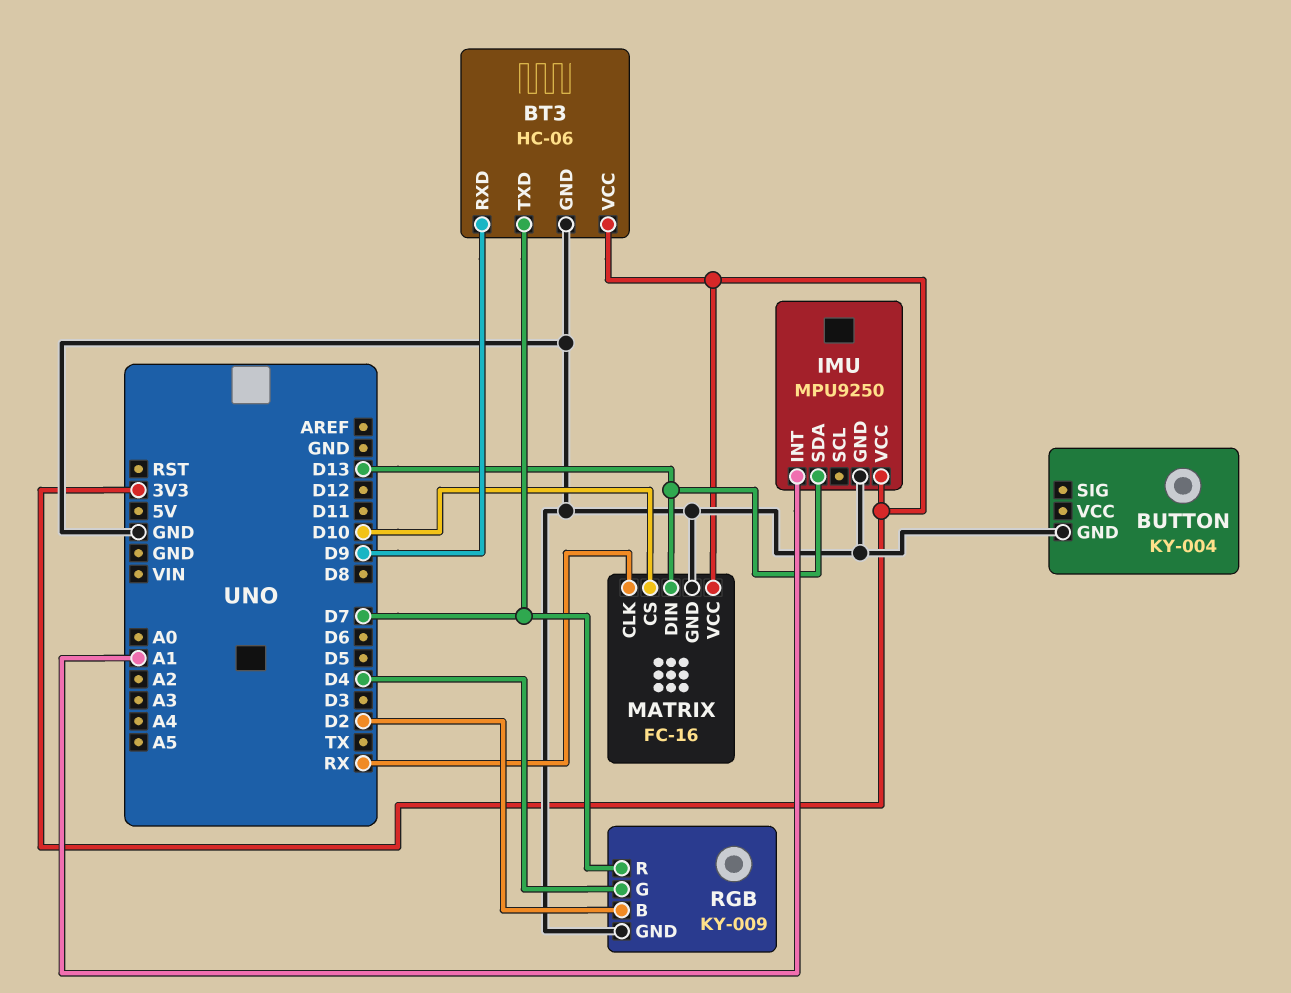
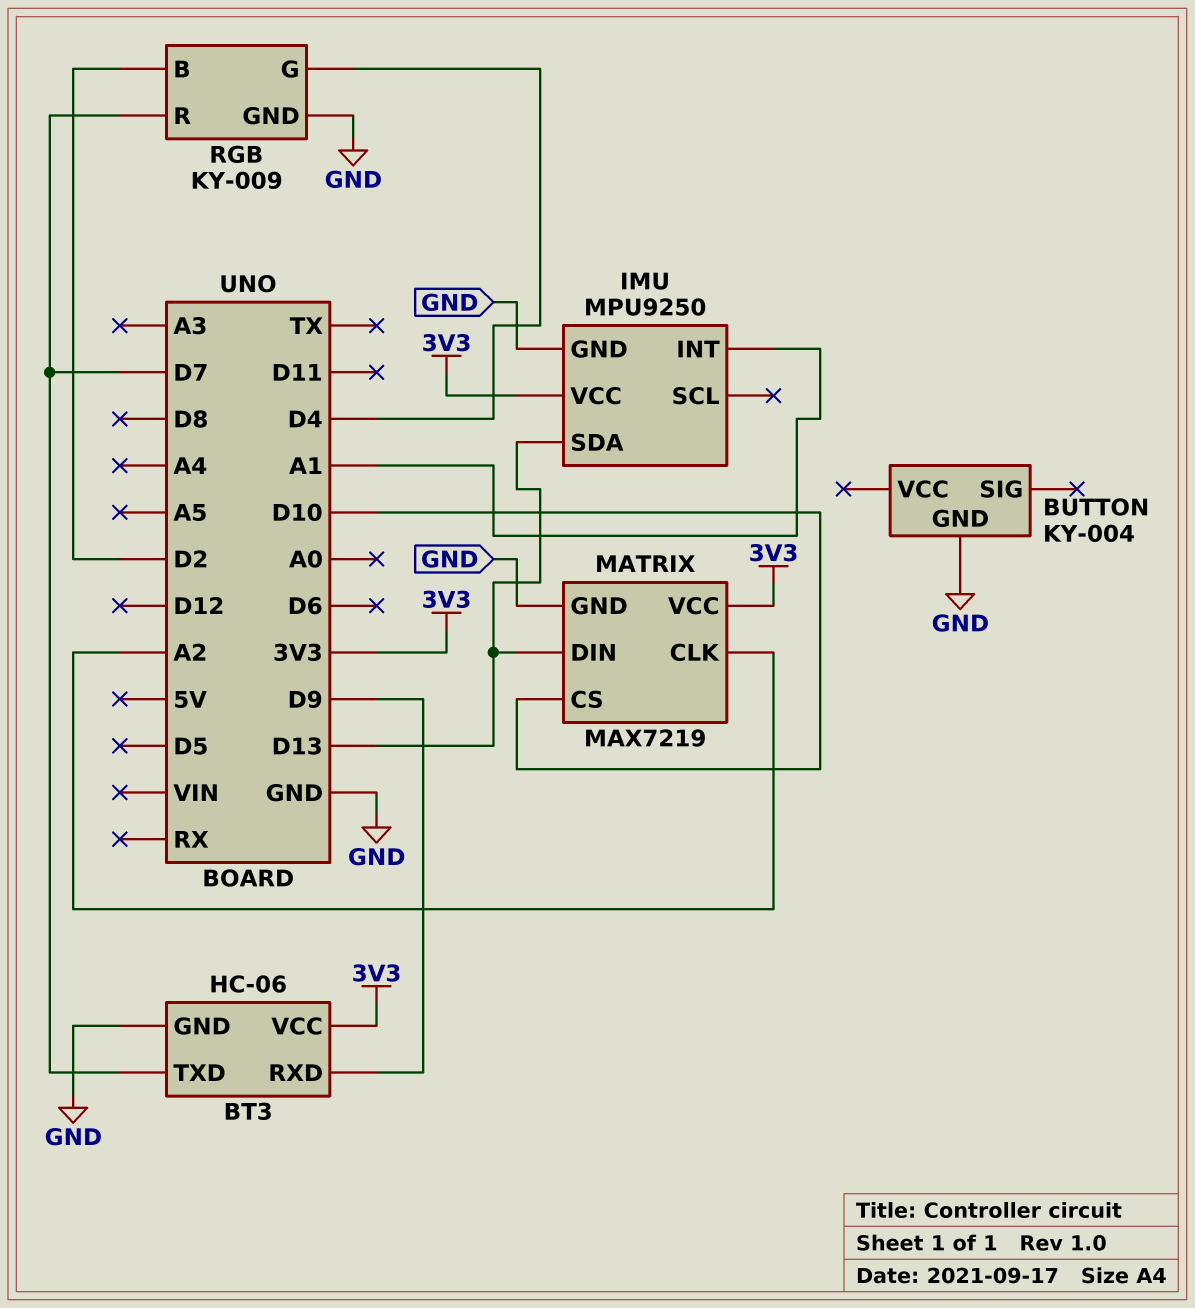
MATRIX: FC-16 -> MAX7219
MATRIX pin CLK: RX -> A2

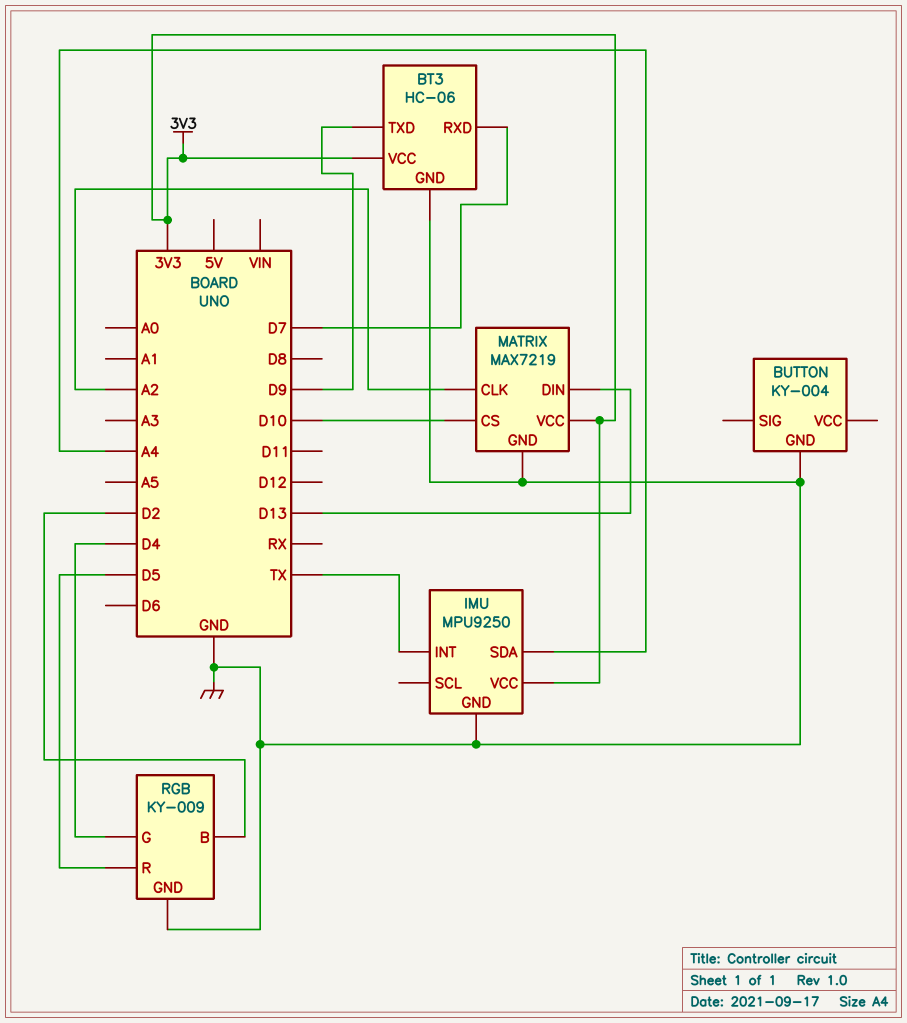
BT3 pin RXD: D9 -> D7
BT3 pin TXD: D7 -> D9
IMU pin INT: A1 -> TX
IMU pin SDA: D13 -> A4
RGB pin R: D7 -> D5

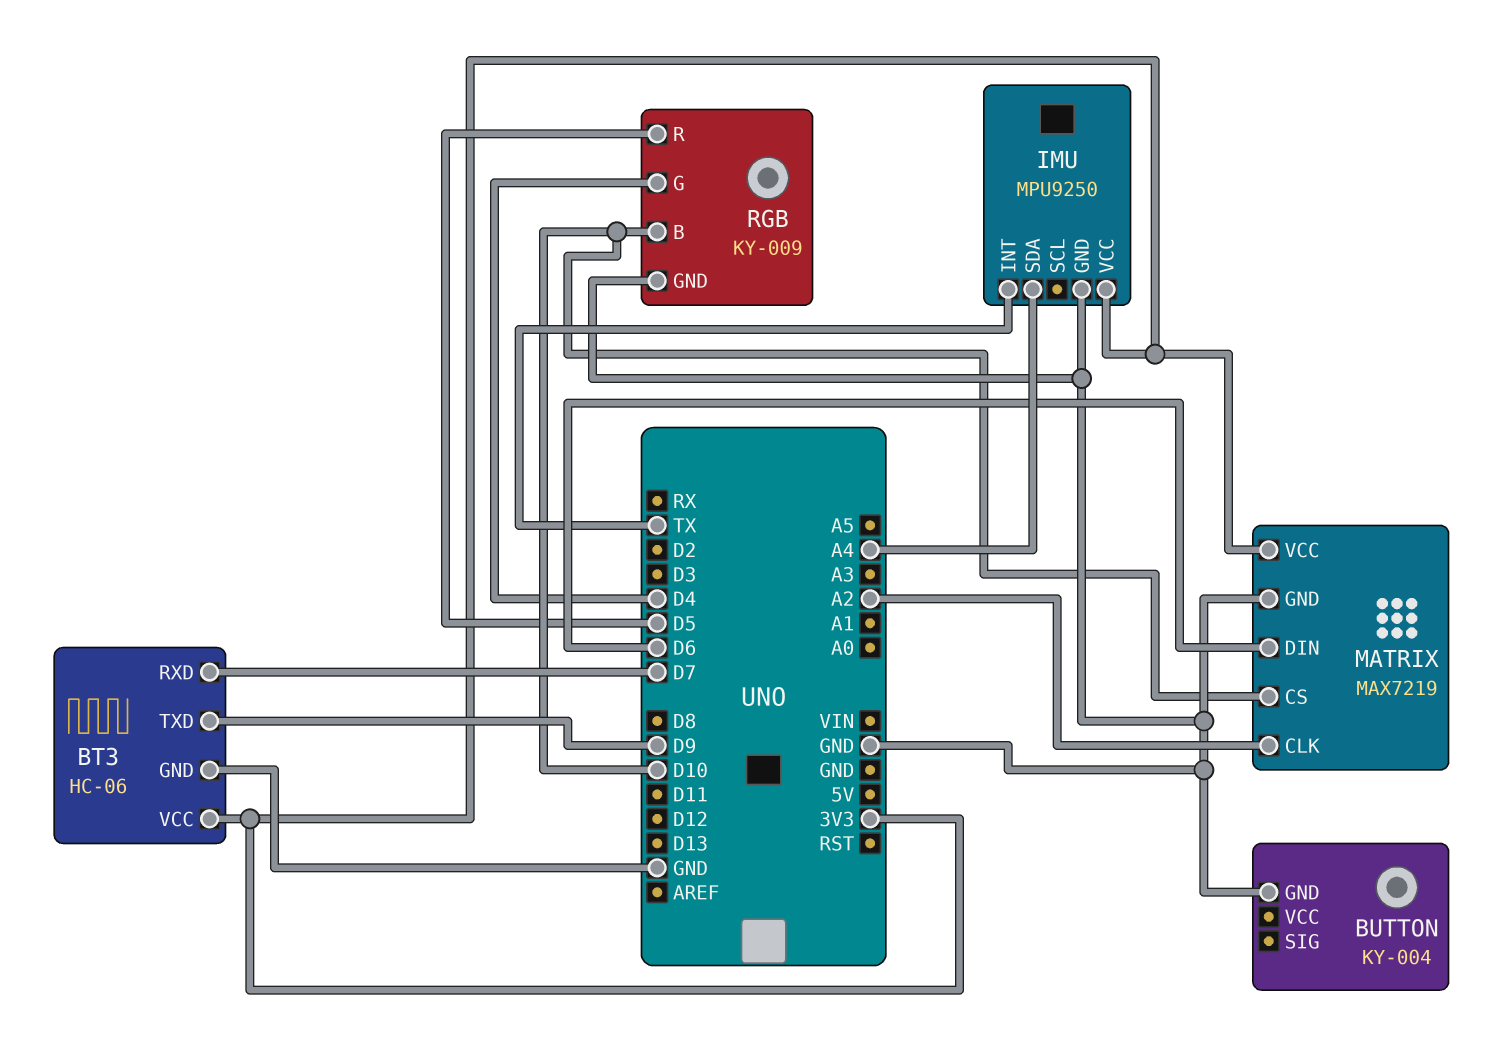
MATRIX pin DIN: D13 -> D6
RGB pin B: D2 -> D10

